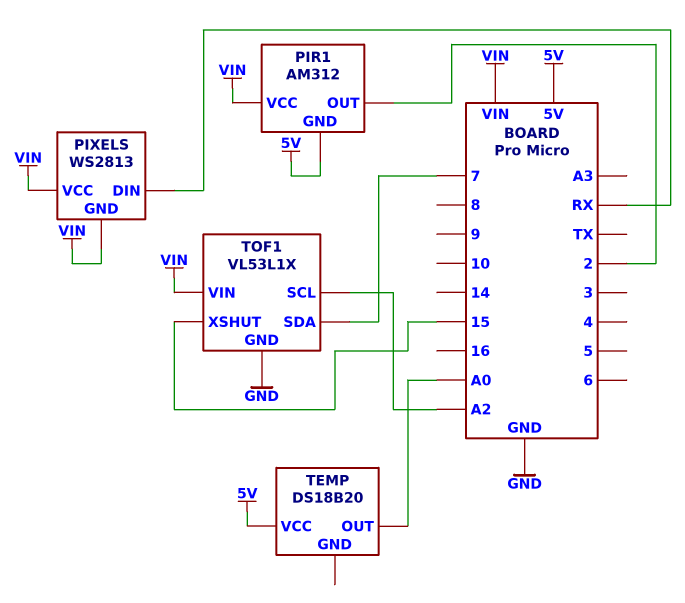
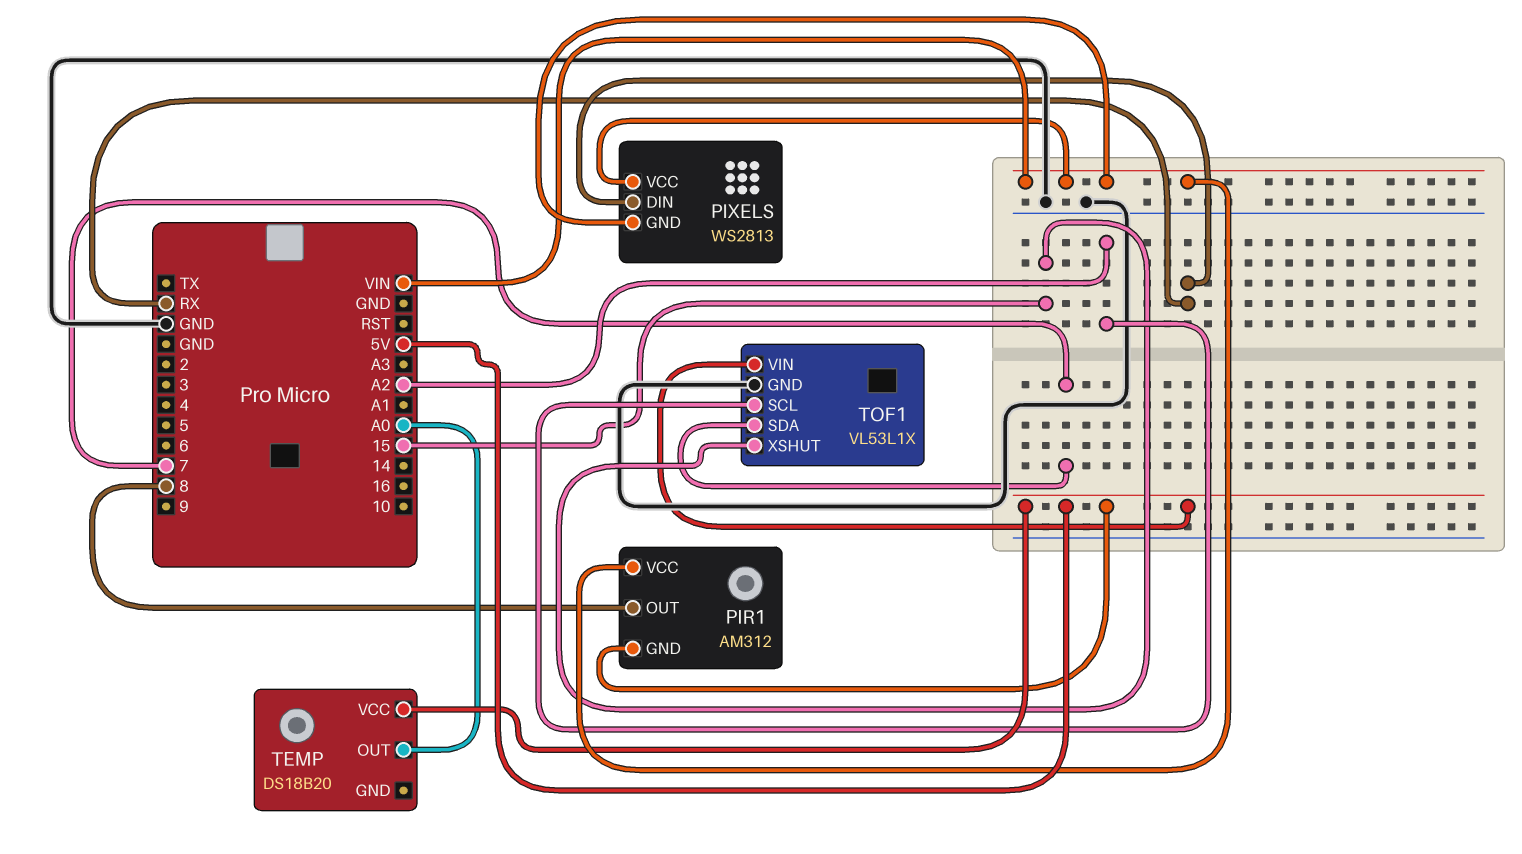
PIR1 pin OUT: 2 -> 8
TOF1 pin VIN: VIN -> 5V

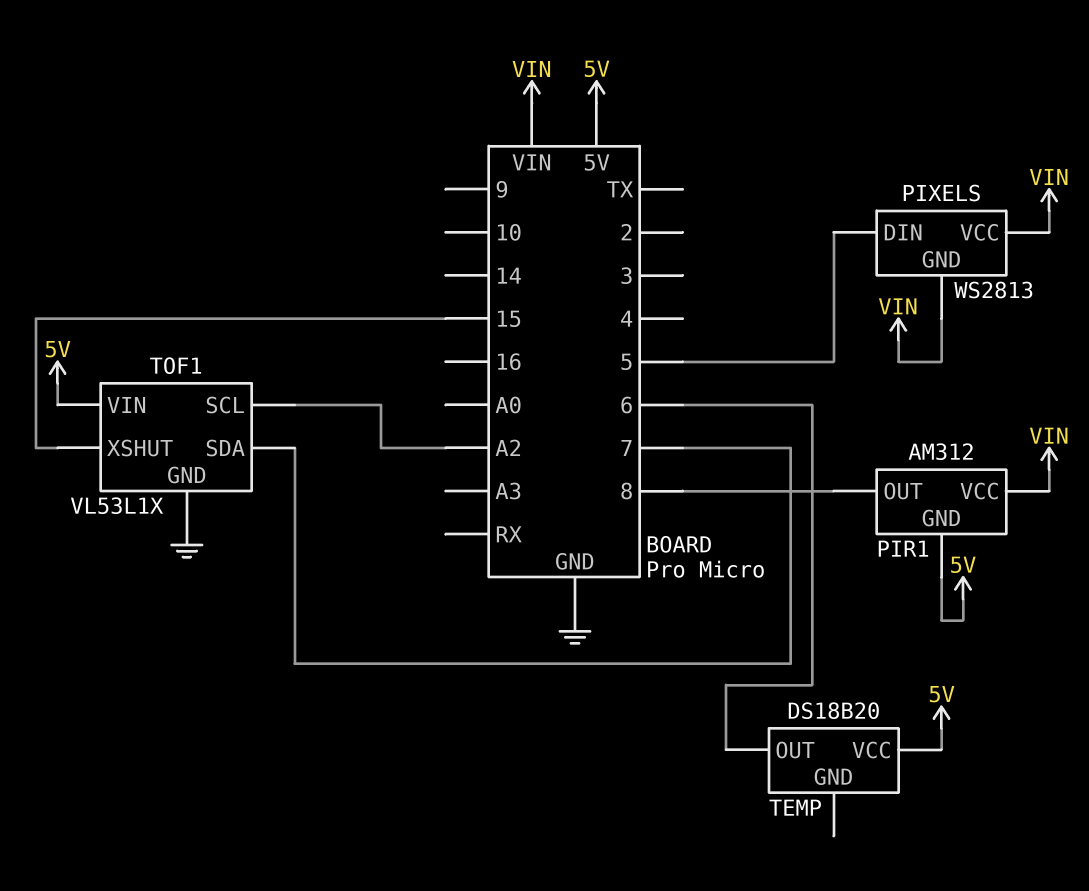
PIXELS pin DIN: RX -> 5
TEMP pin OUT: A0 -> 6

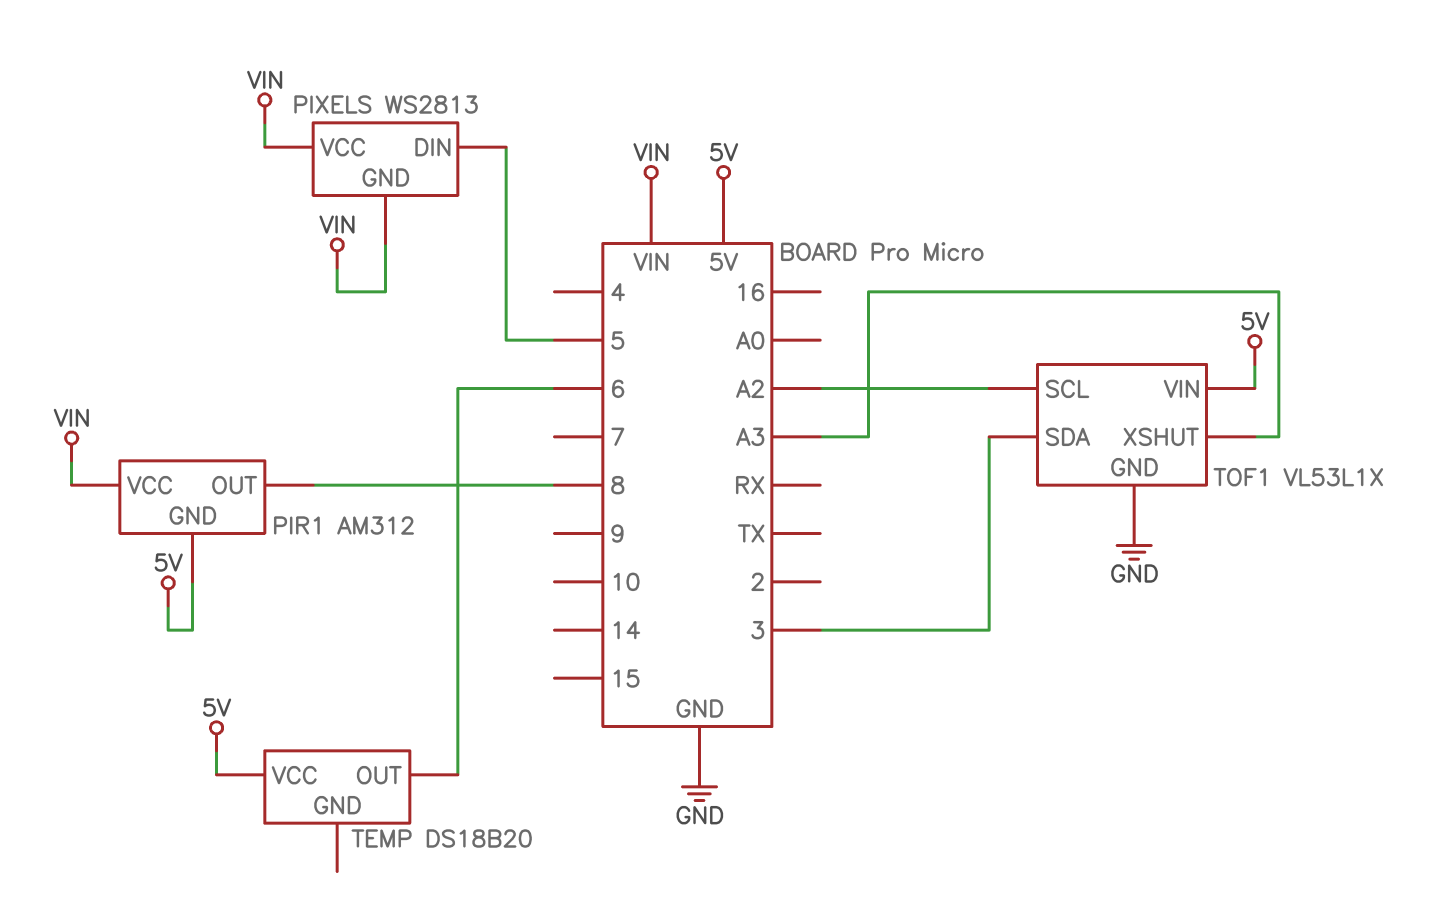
TOF1 pin SDA: 7 -> 3
TOF1 pin XSHUT: 15 -> A3

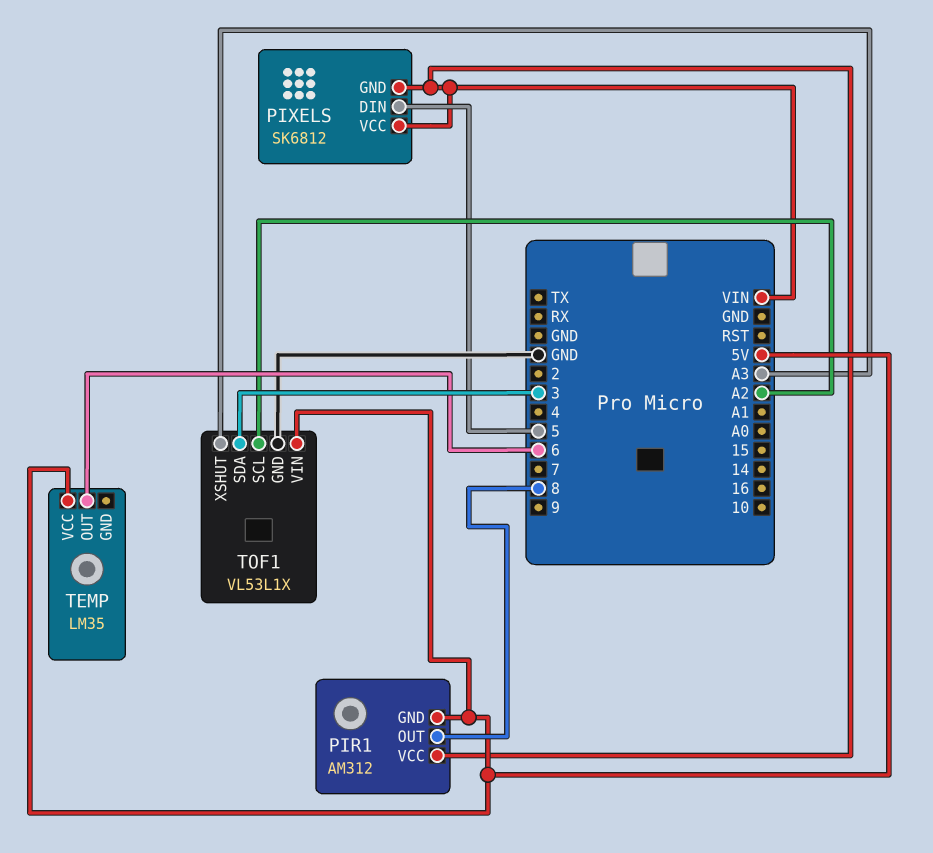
PIXELS: WS2813 -> SK6812
TEMP: DS18B20 -> LM35

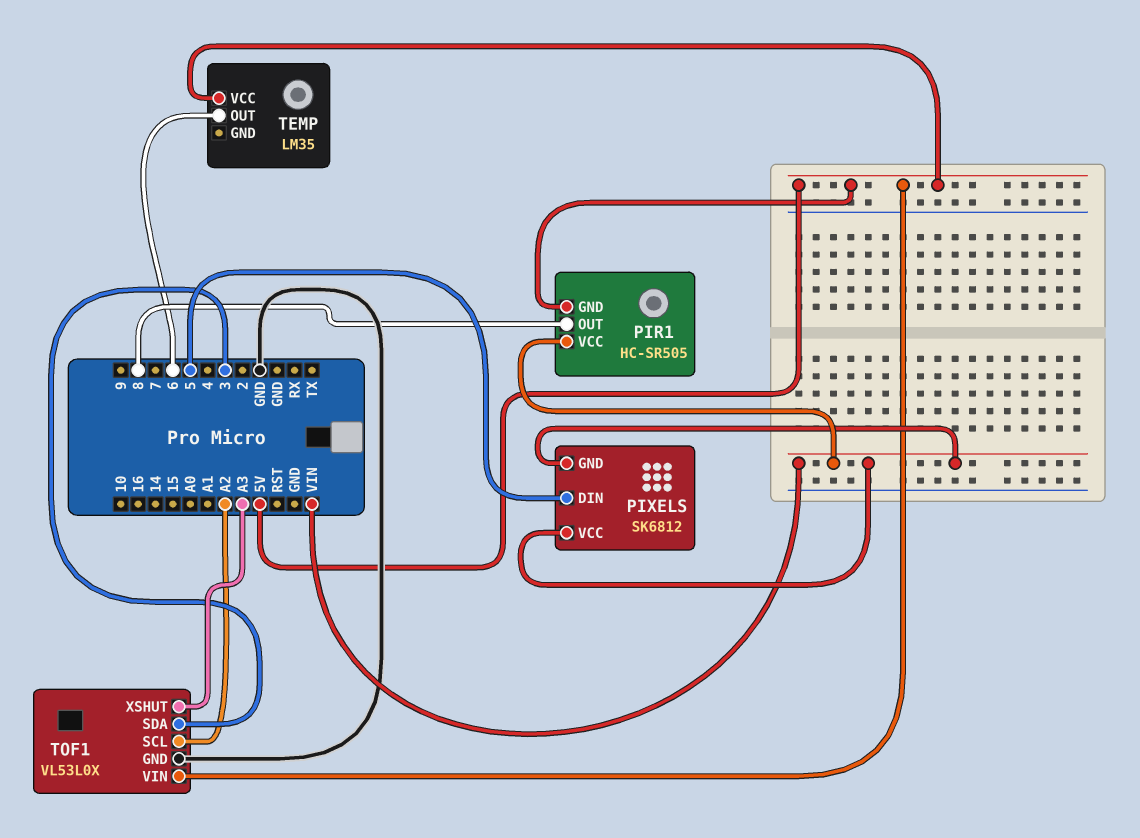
PIR1: AM312 -> HC-SR505
TOF1: VL53L1X -> VL53L0X

